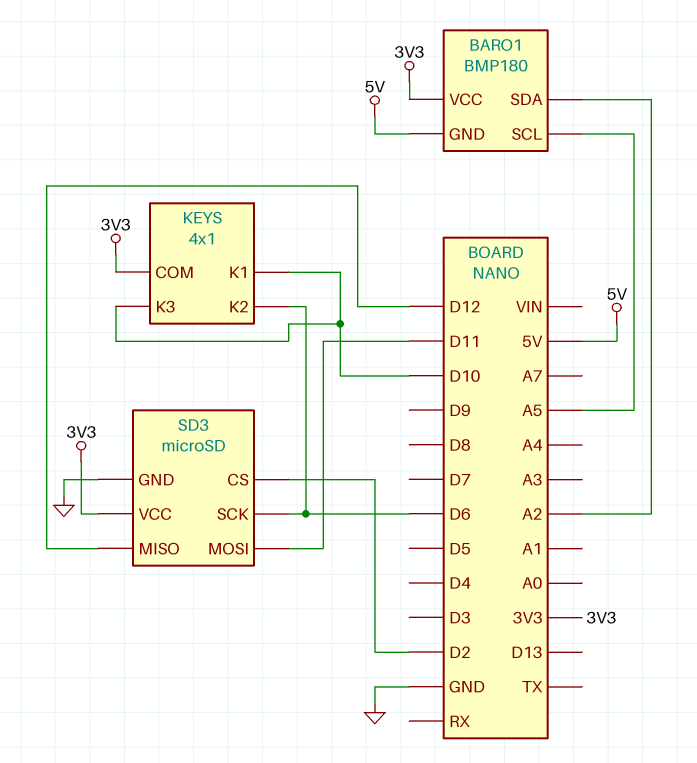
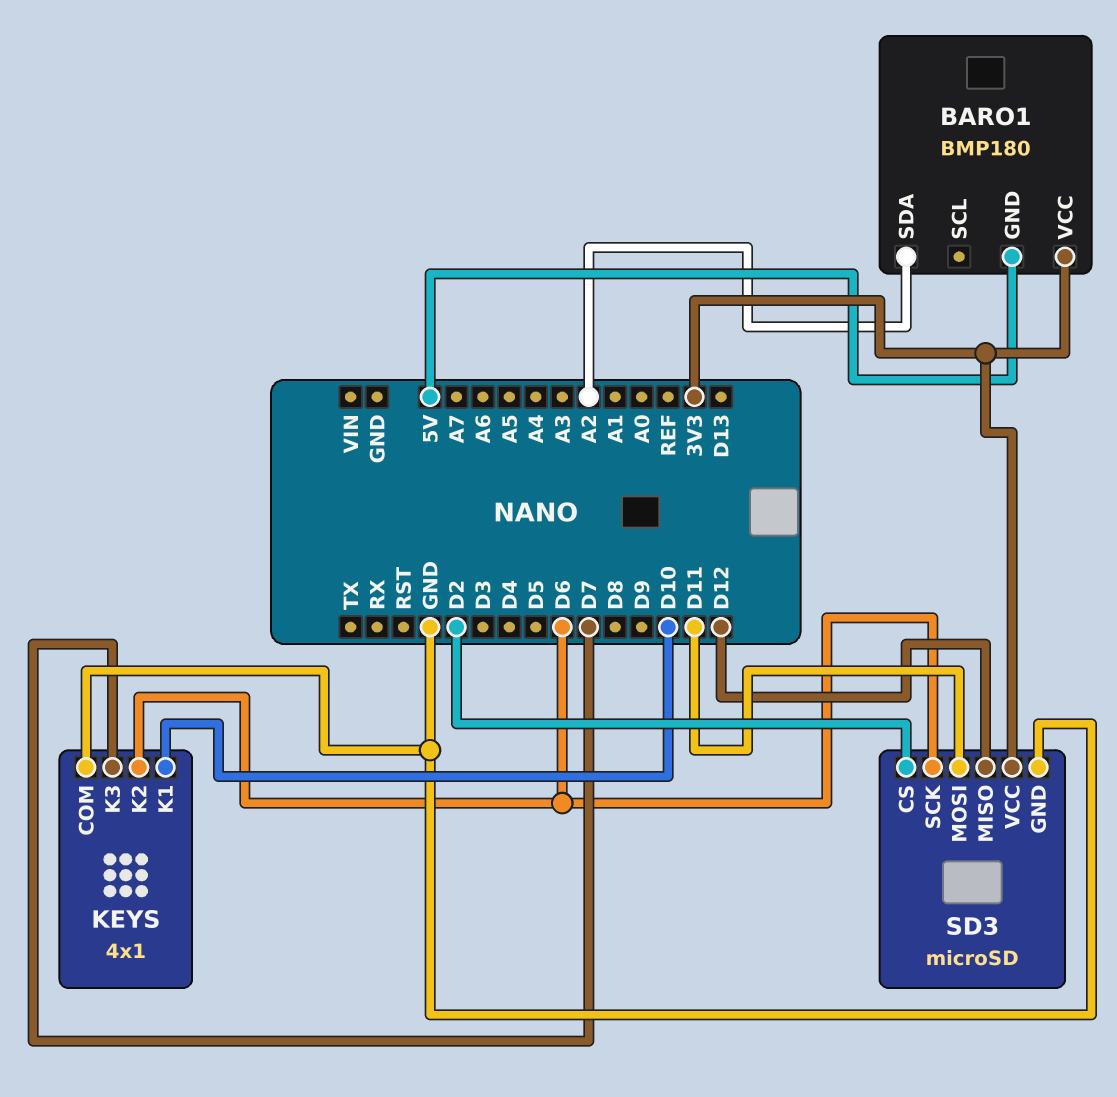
BARO1 pin SCL: A5 -> none
KEYS pin COM: 3V3 -> GND
KEYS pin K3: D10 -> D7

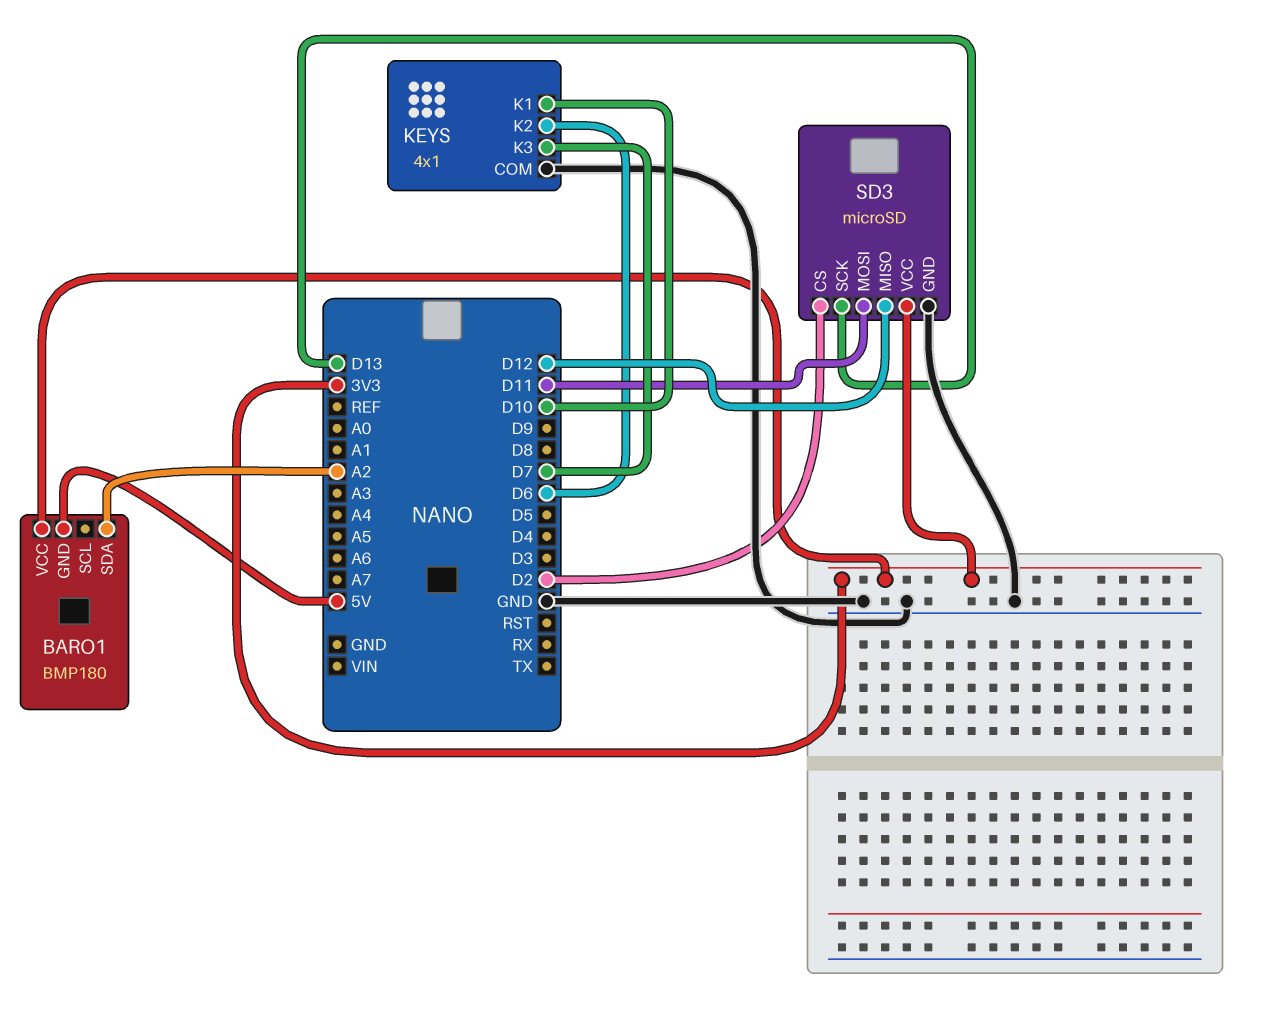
SD3 pin SCK: D6 -> D13

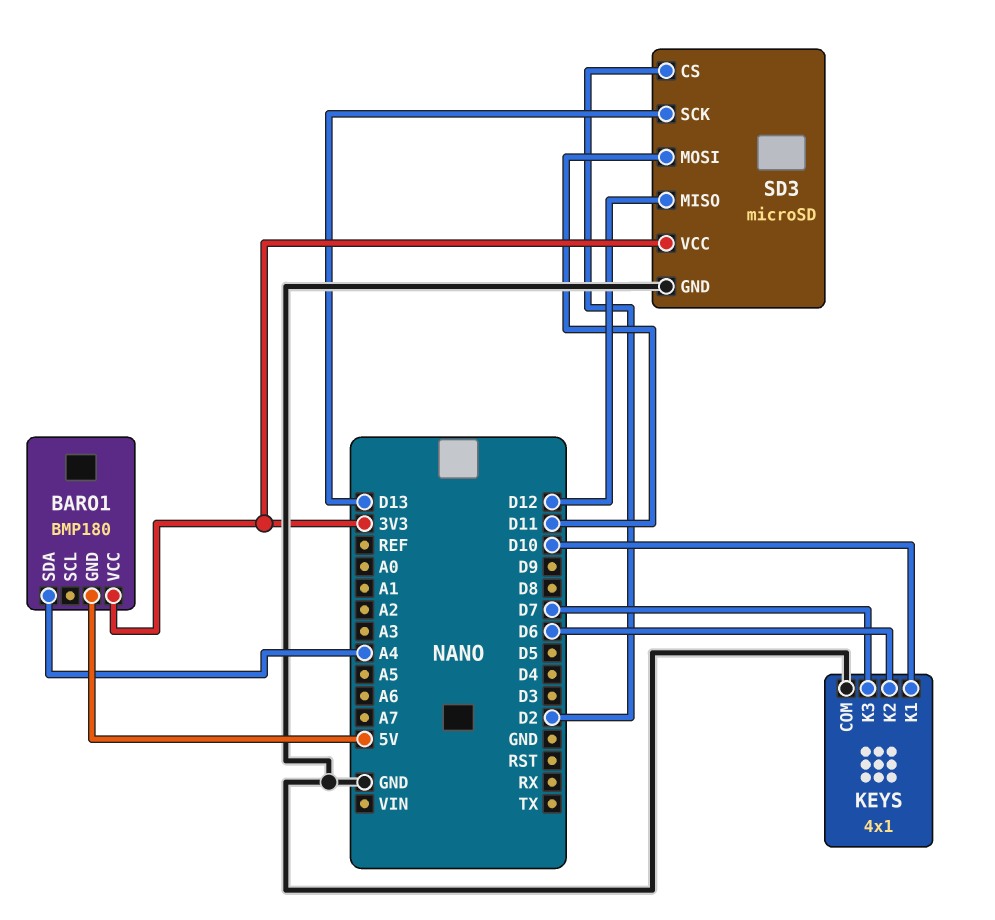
BARO1 pin SDA: A2 -> A4

